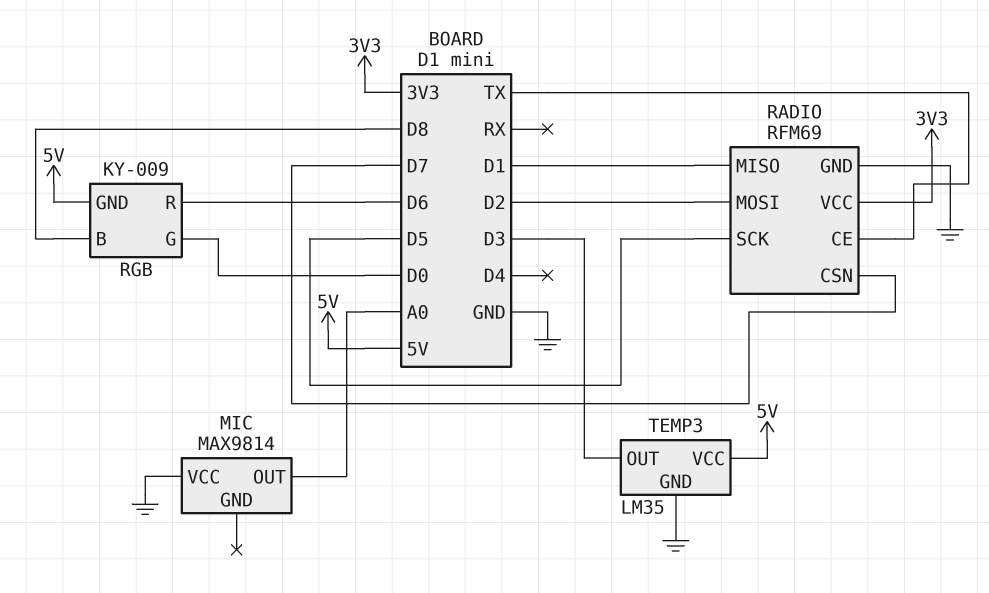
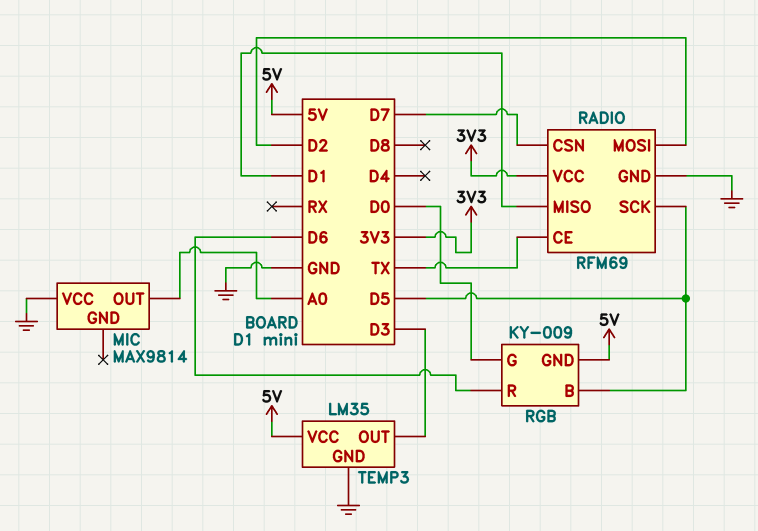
RGB pin B: D8 -> D5

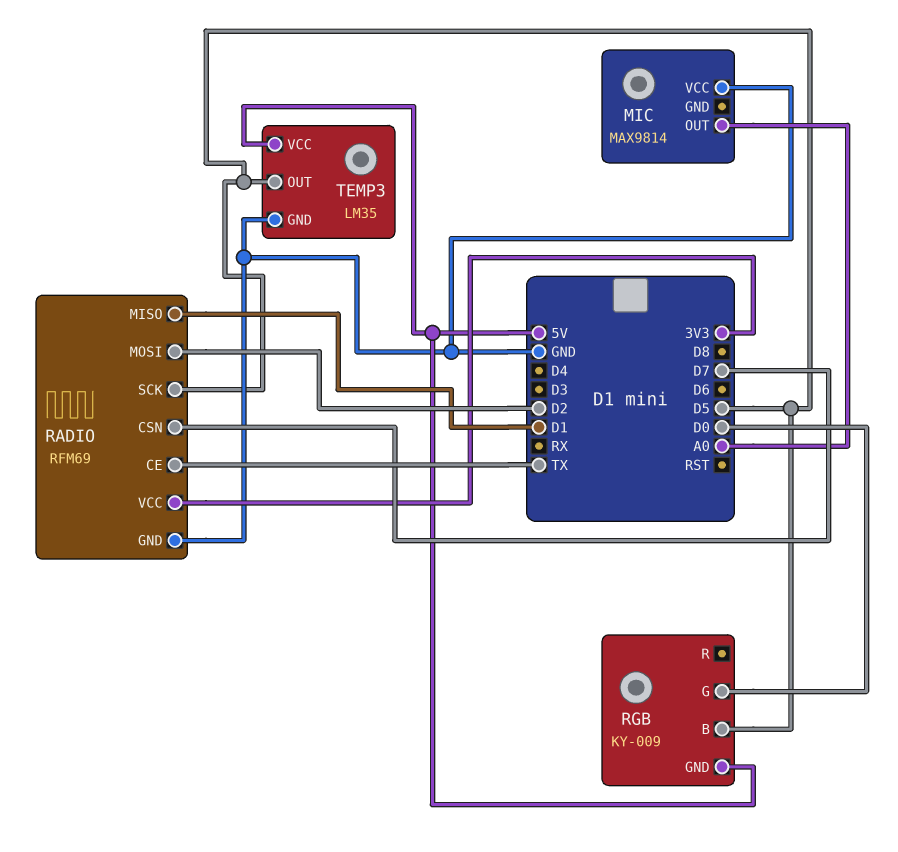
RGB pin R: D6 -> none
TEMP3 pin OUT: D3 -> D5

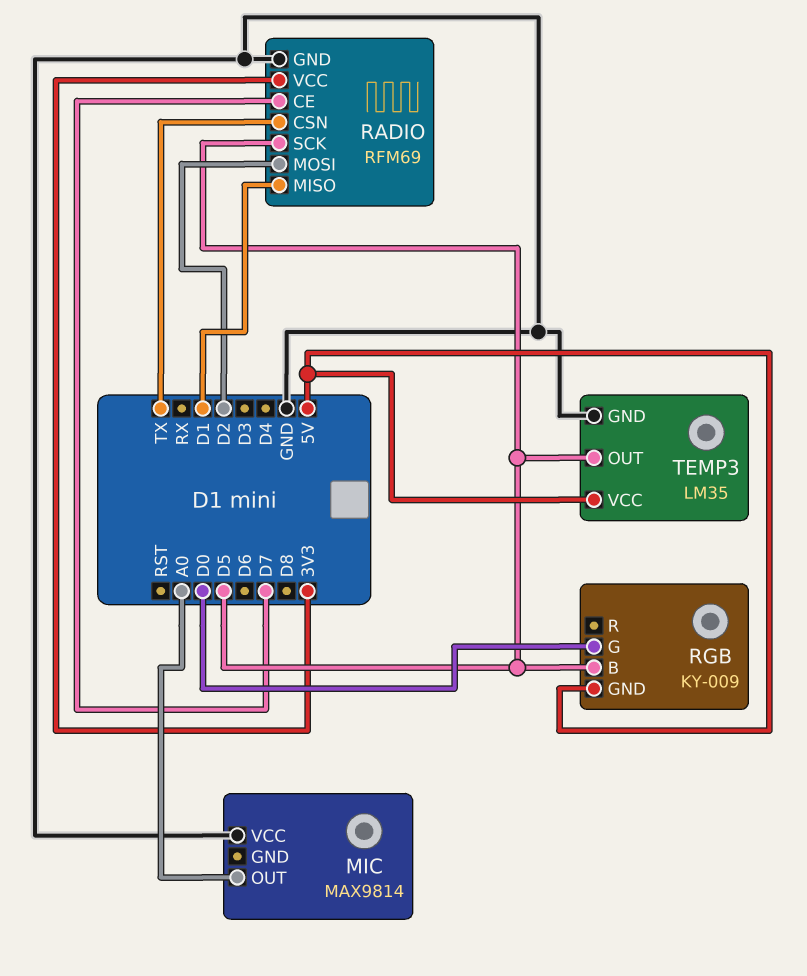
RADIO pin CE: TX -> D7
RADIO pin CSN: D7 -> TX

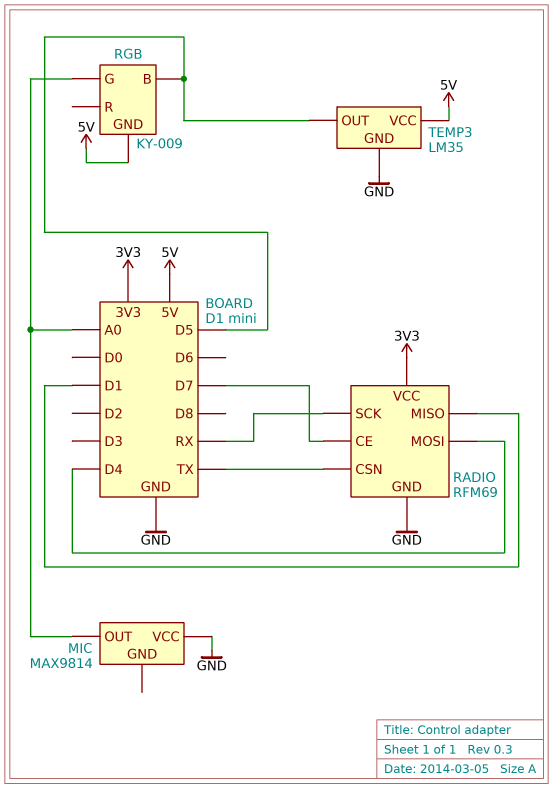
RADIO pin MOSI: D2 -> D4
RADIO pin SCK: D5 -> RX
RGB pin G: D0 -> A0

